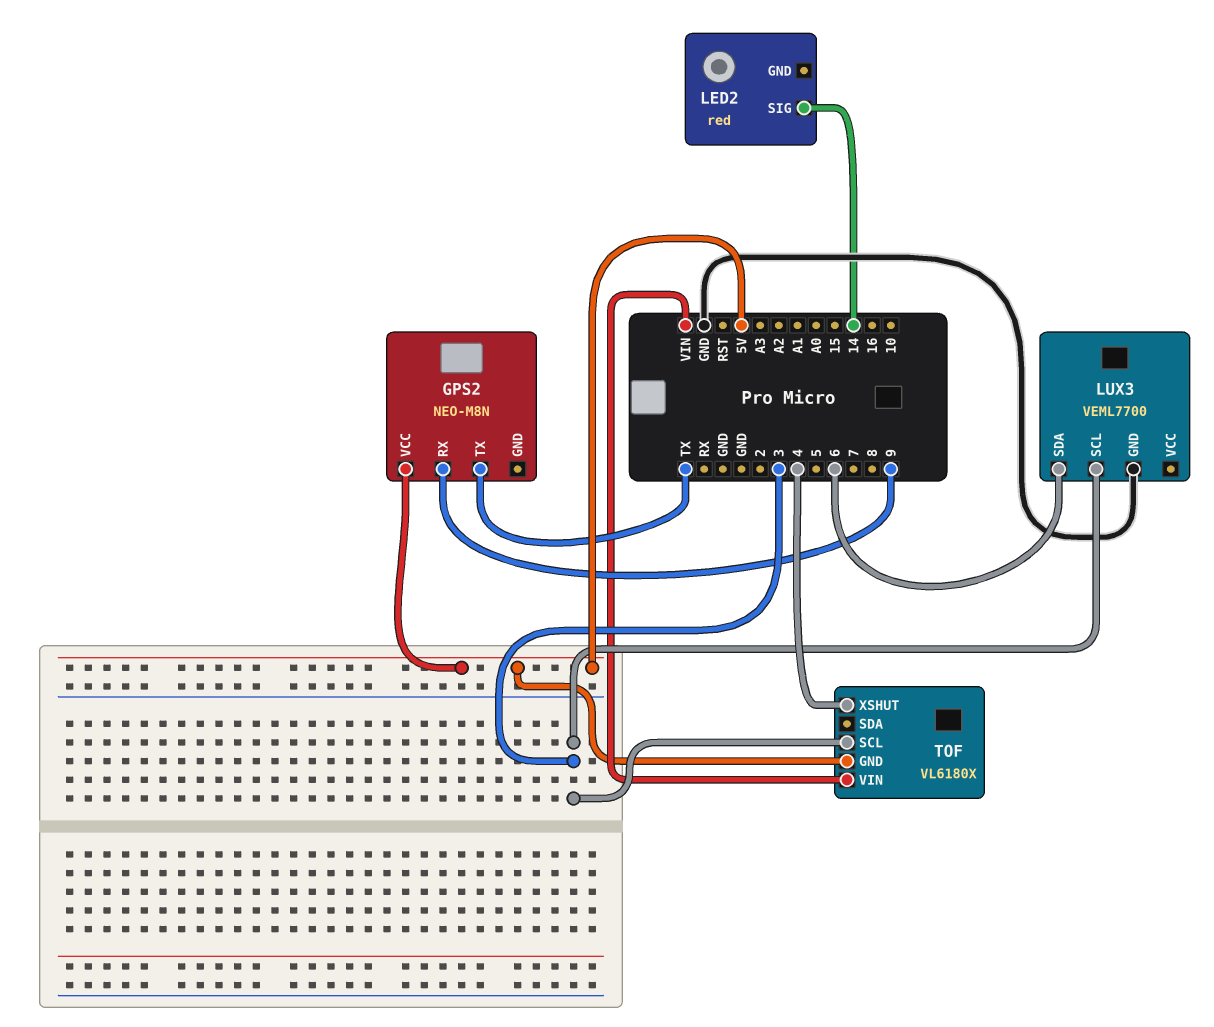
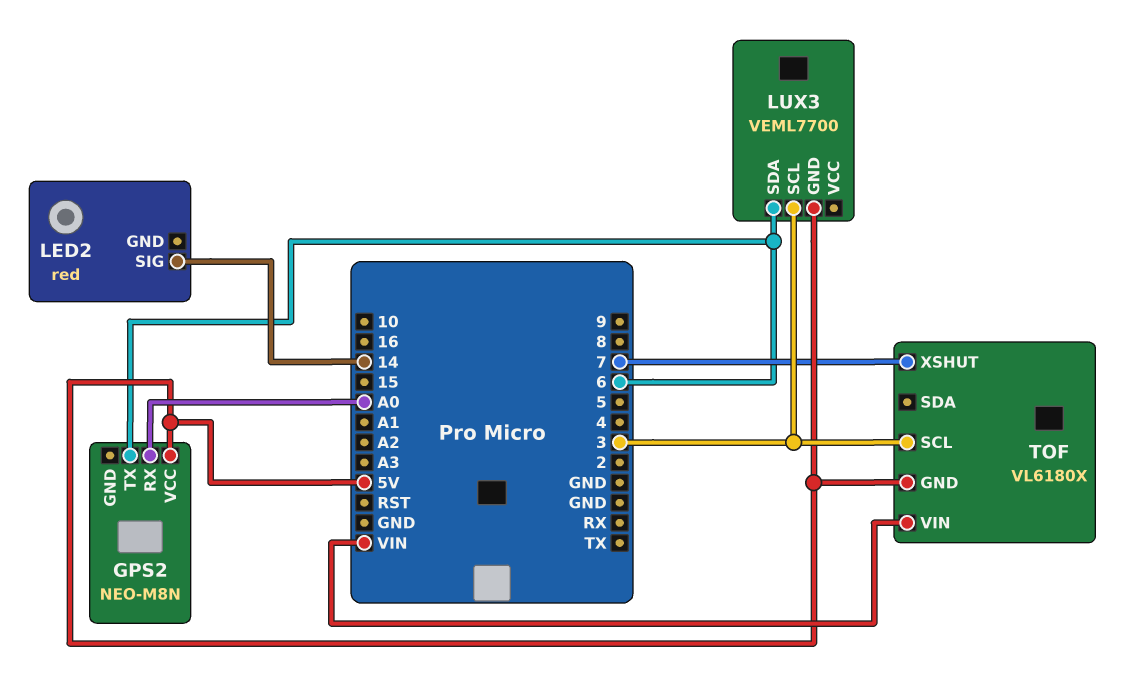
GPS2 pin RX: 9 -> A0
GPS2 pin TX: TX -> 6
LUX3 pin GND: GND -> 5V
TOF pin XSHUT: 4 -> 7

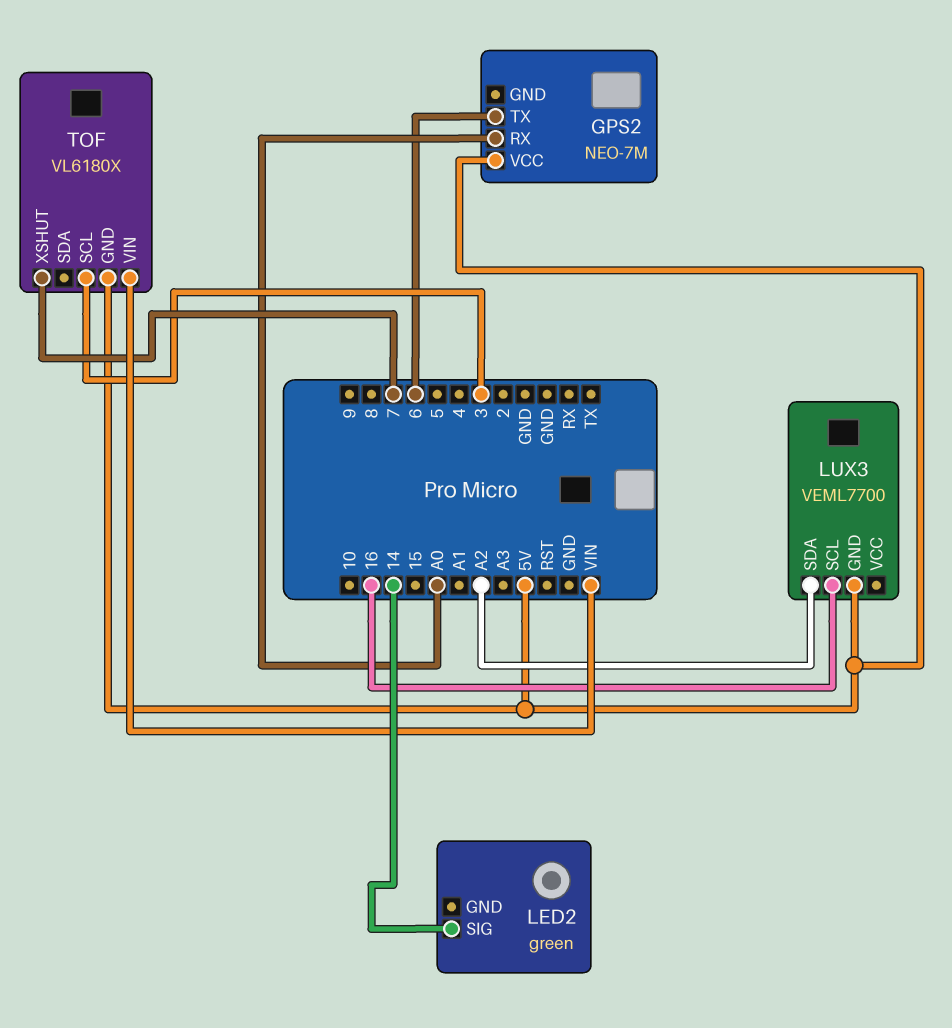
GPS2: NEO-M8N -> NEO-7M
LED2: red -> green
LUX3 pin SCL: 3 -> 16
LUX3 pin SDA: 6 -> A2

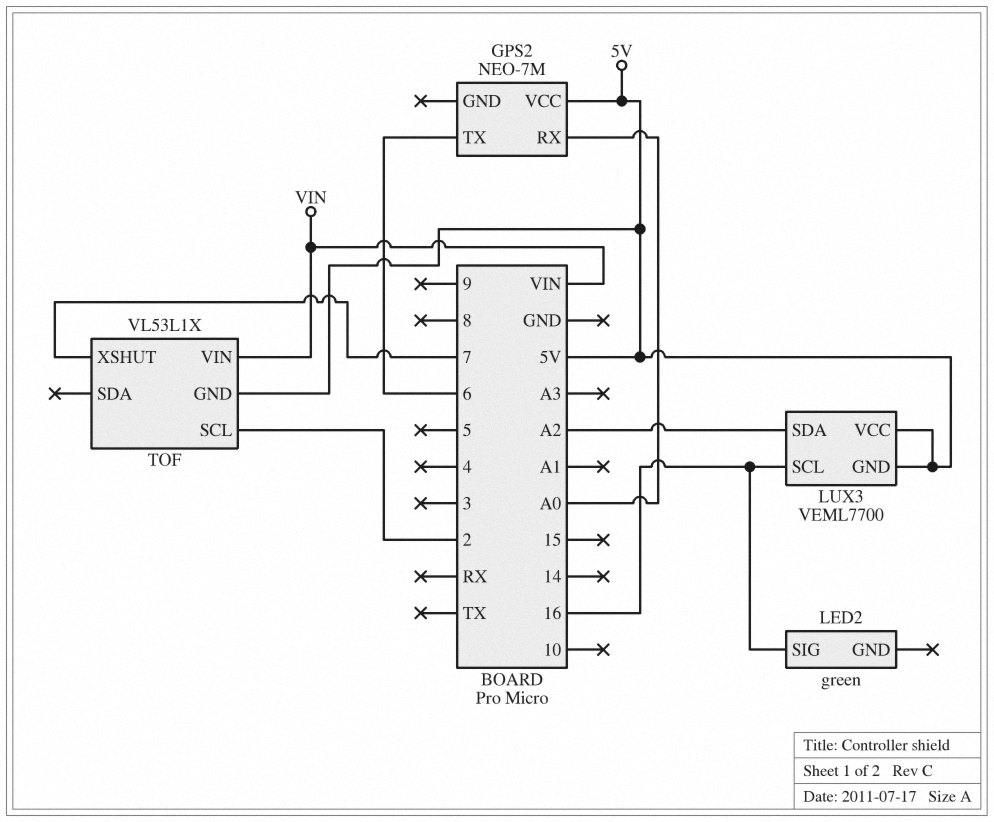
LED2 pin SIG: 14 -> 16
LUX3 pin VCC: none -> 5V
TOF: VL6180X -> VL53L1X
TOF pin SCL: 3 -> 2

